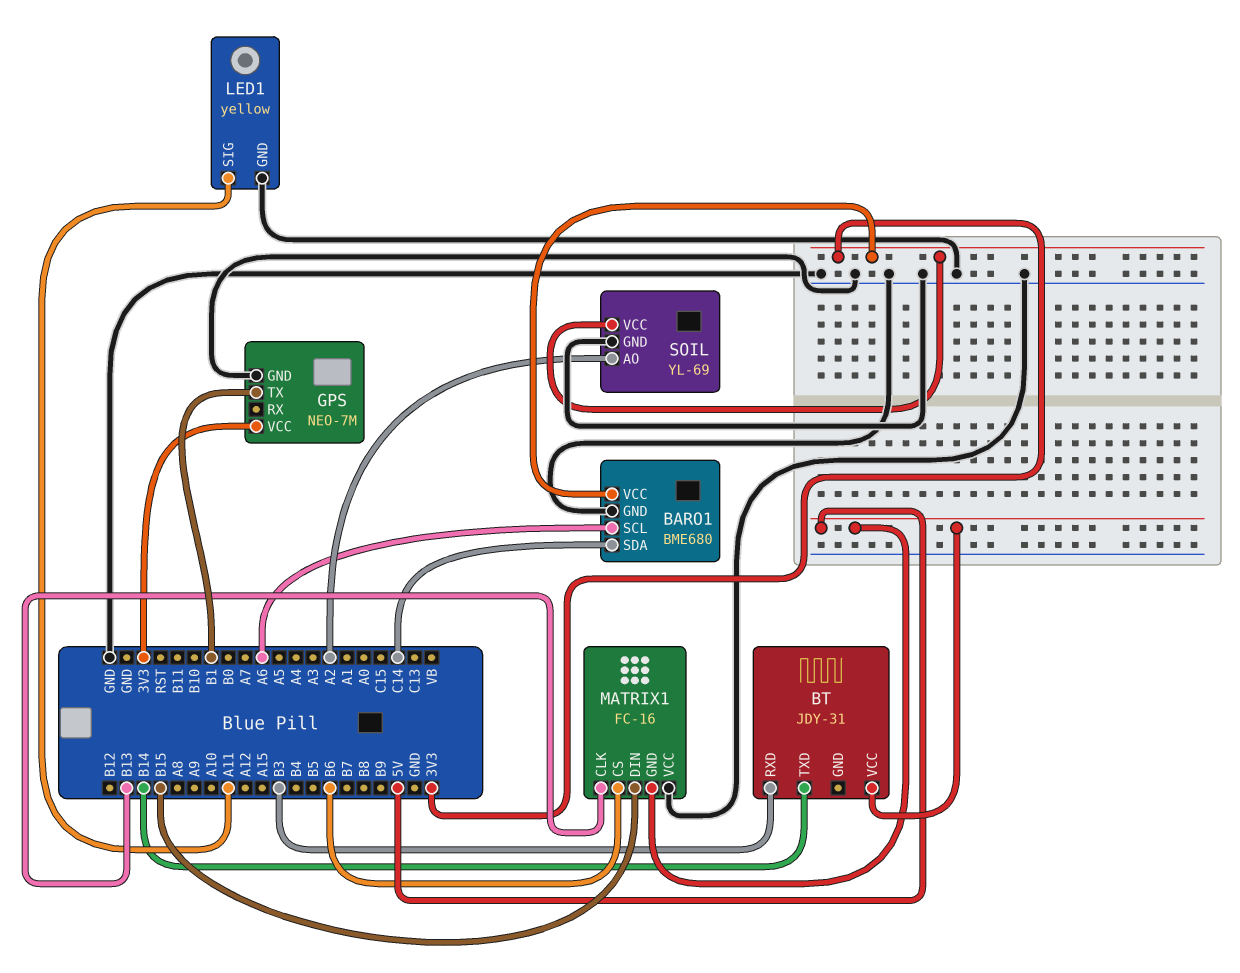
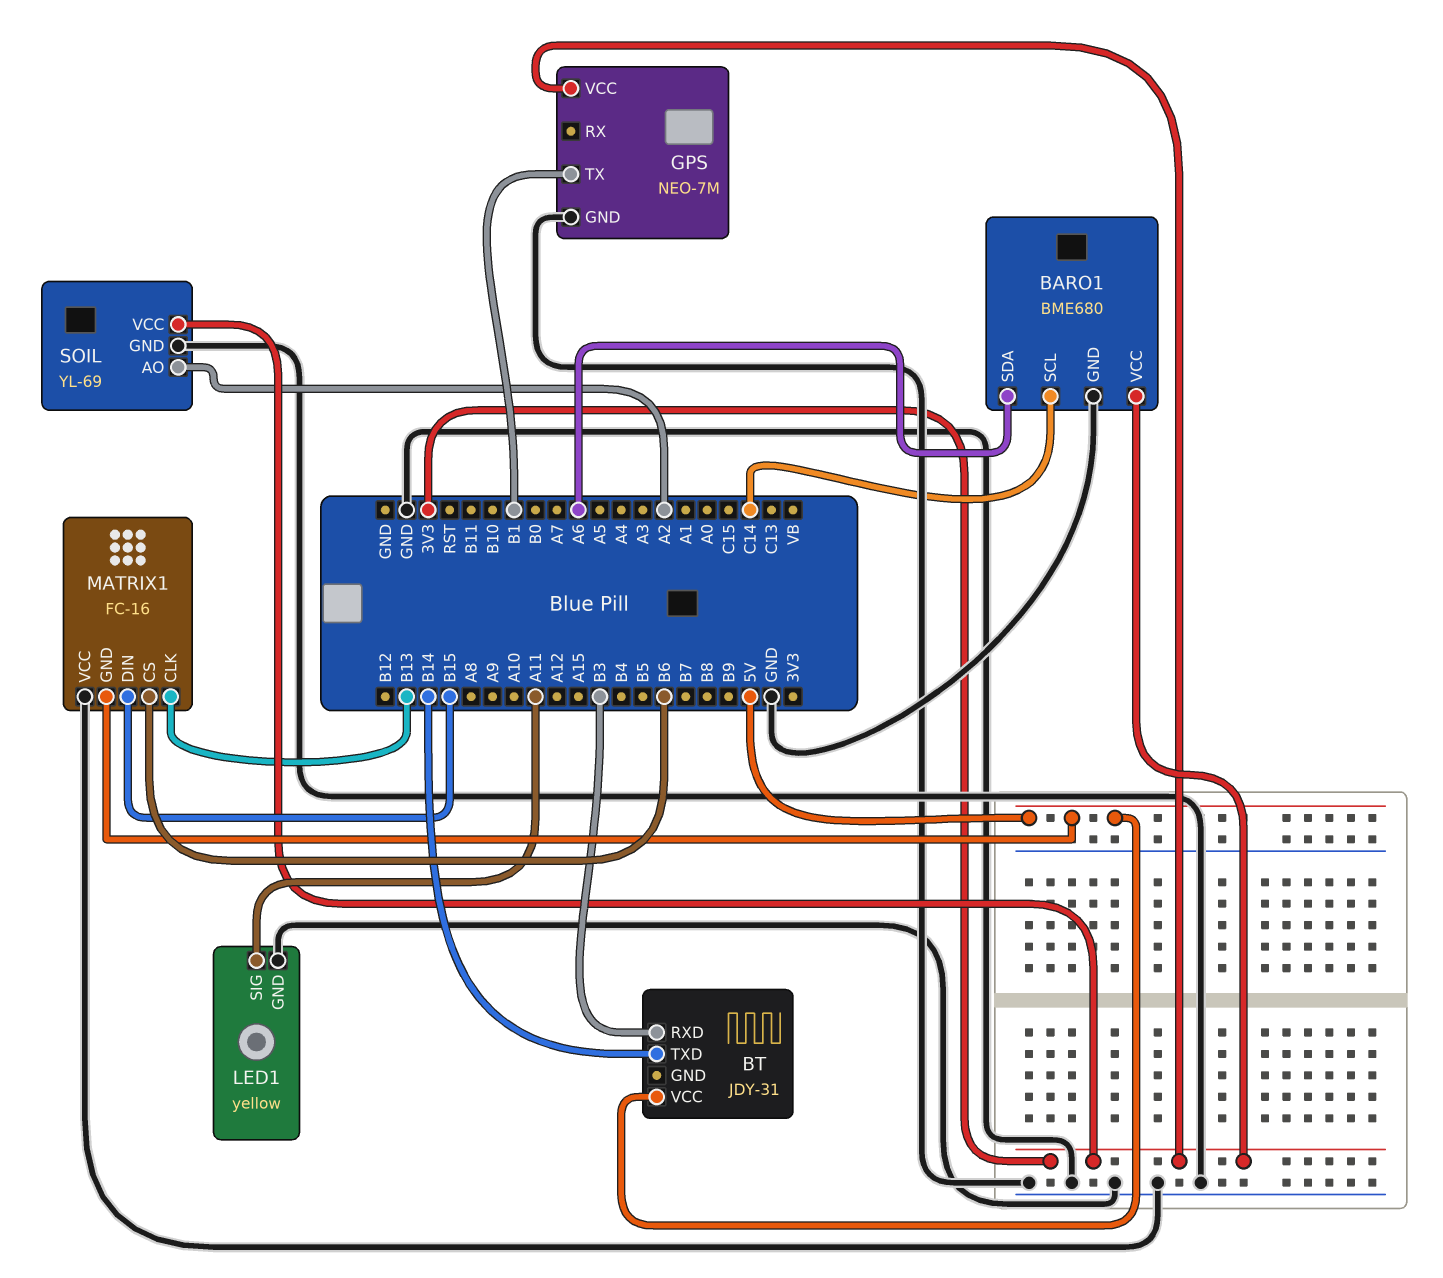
BARO1 pin SCL: A6 -> C14
BARO1 pin SDA: C14 -> A6

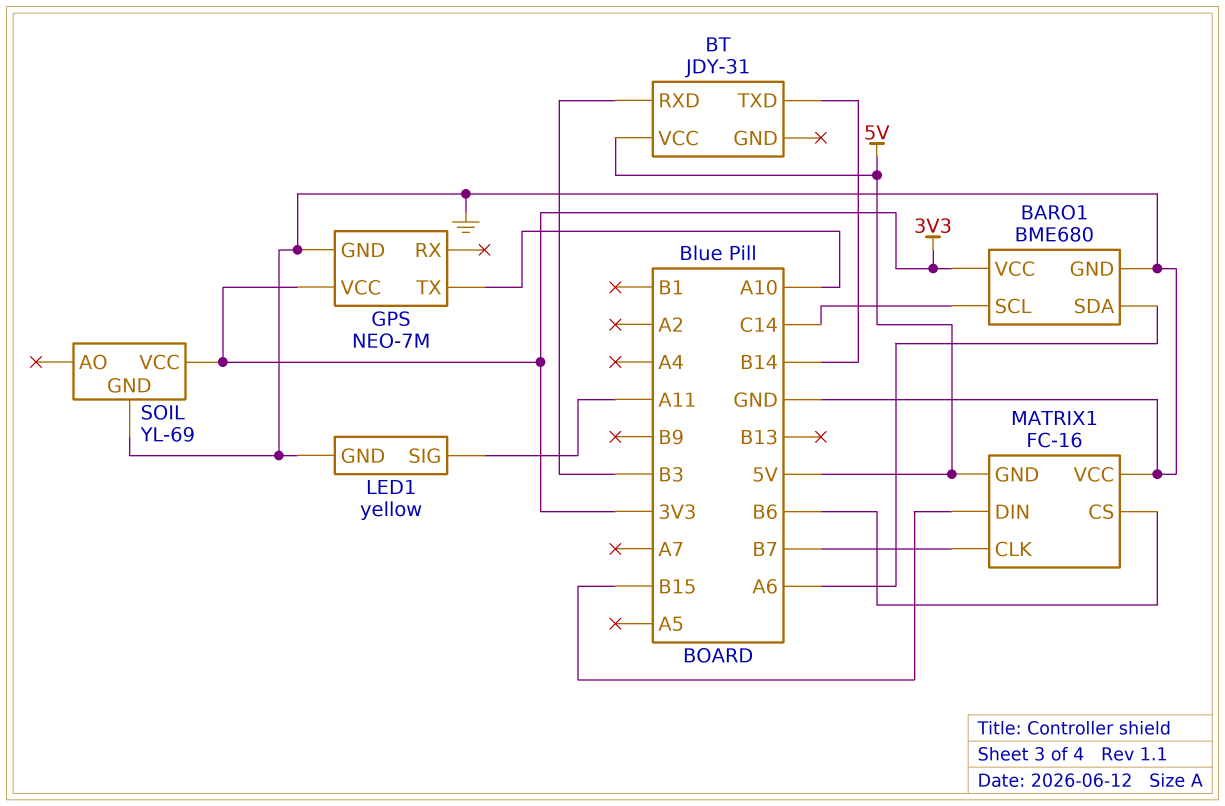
GPS pin TX: B1 -> A10
MATRIX1 pin CLK: B13 -> B7
SOIL pin AO: A2 -> none

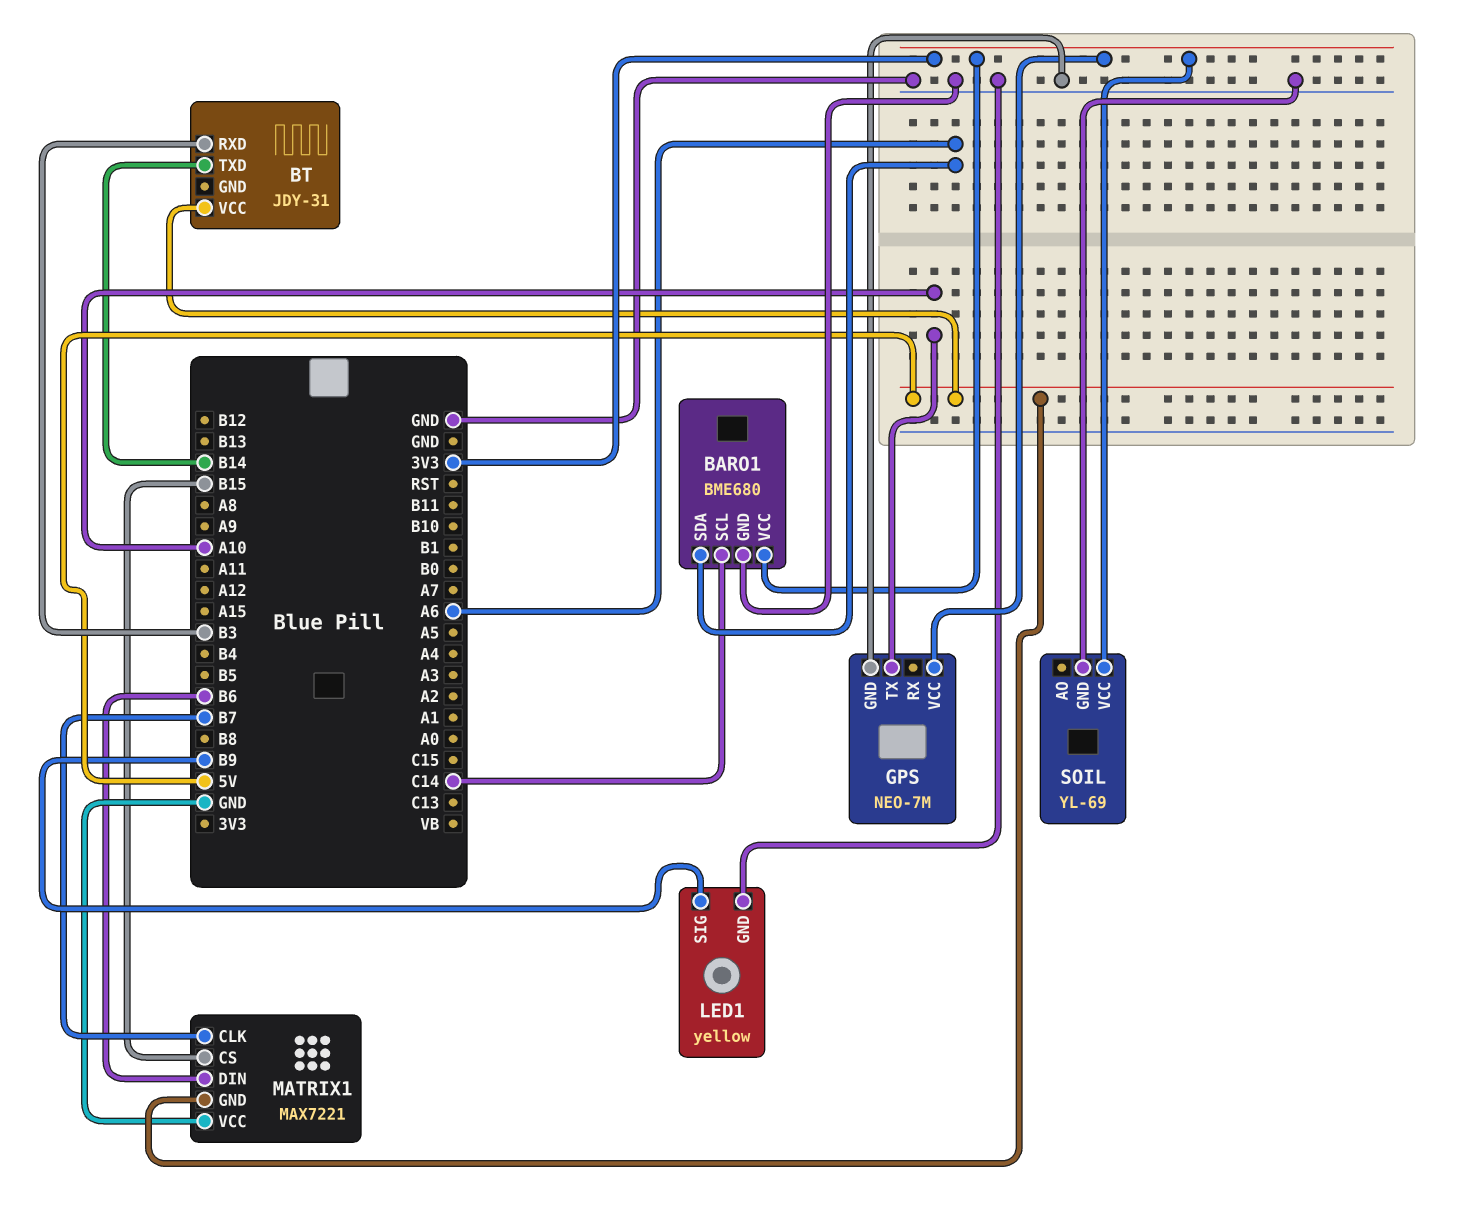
LED1 pin SIG: A11 -> B9
MATRIX1: FC-16 -> MAX7221
MATRIX1 pin CS: B6 -> B15
MATRIX1 pin DIN: B15 -> B6

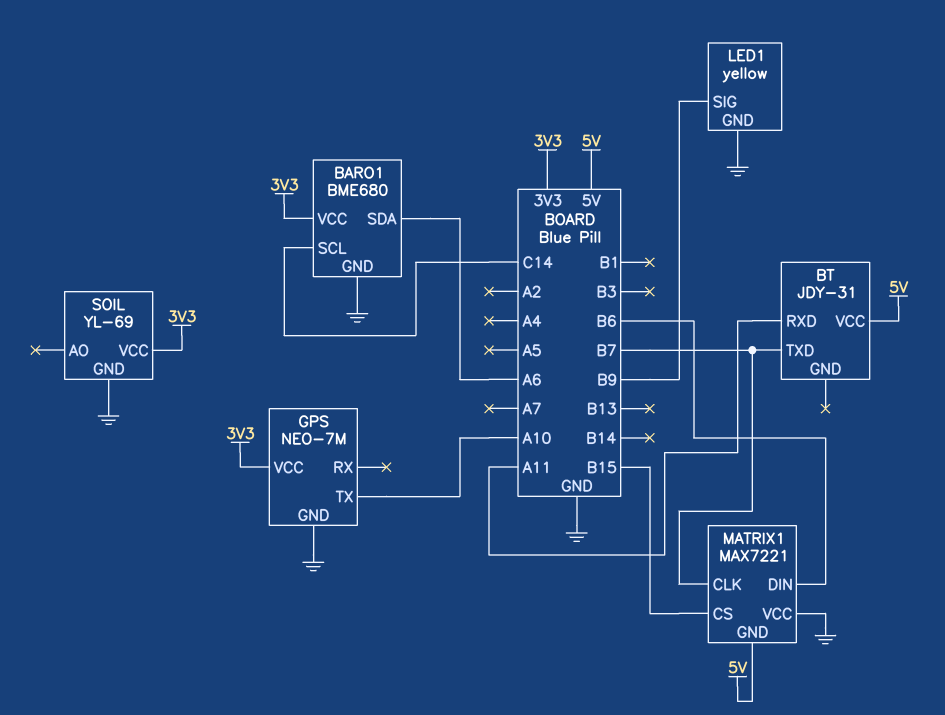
BT pin RXD: B3 -> A11
BT pin TXD: B14 -> B7

